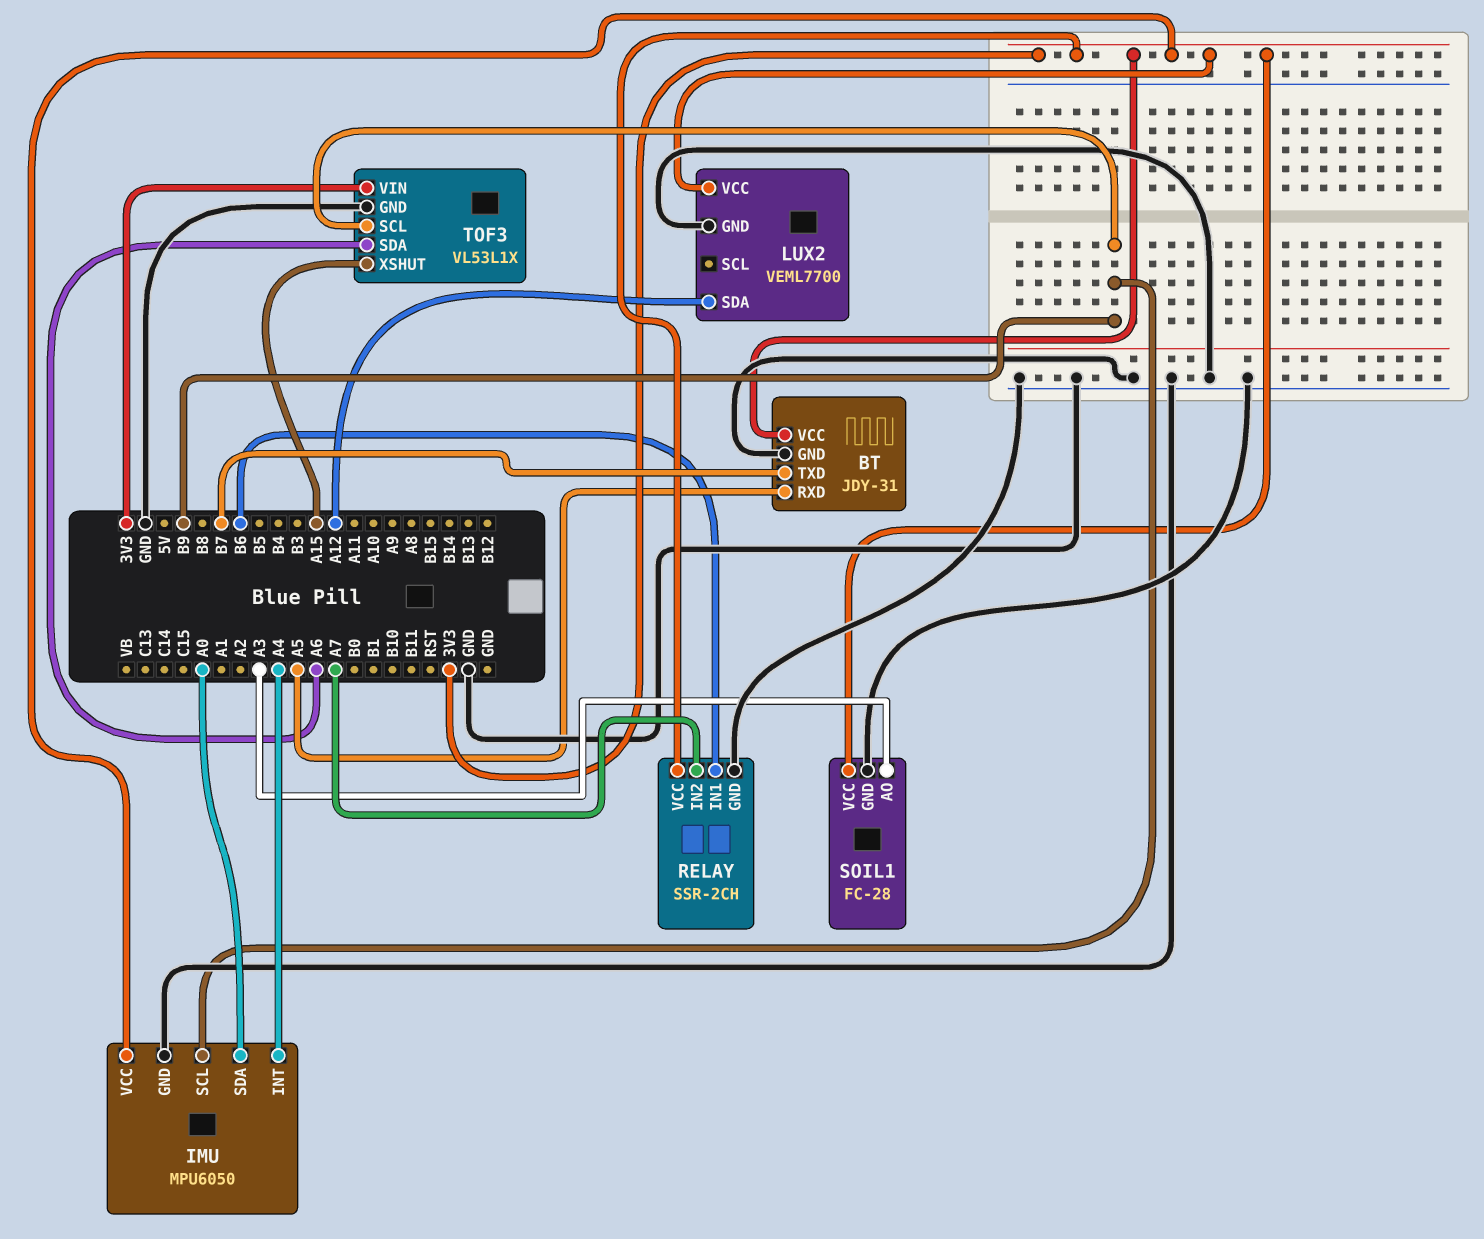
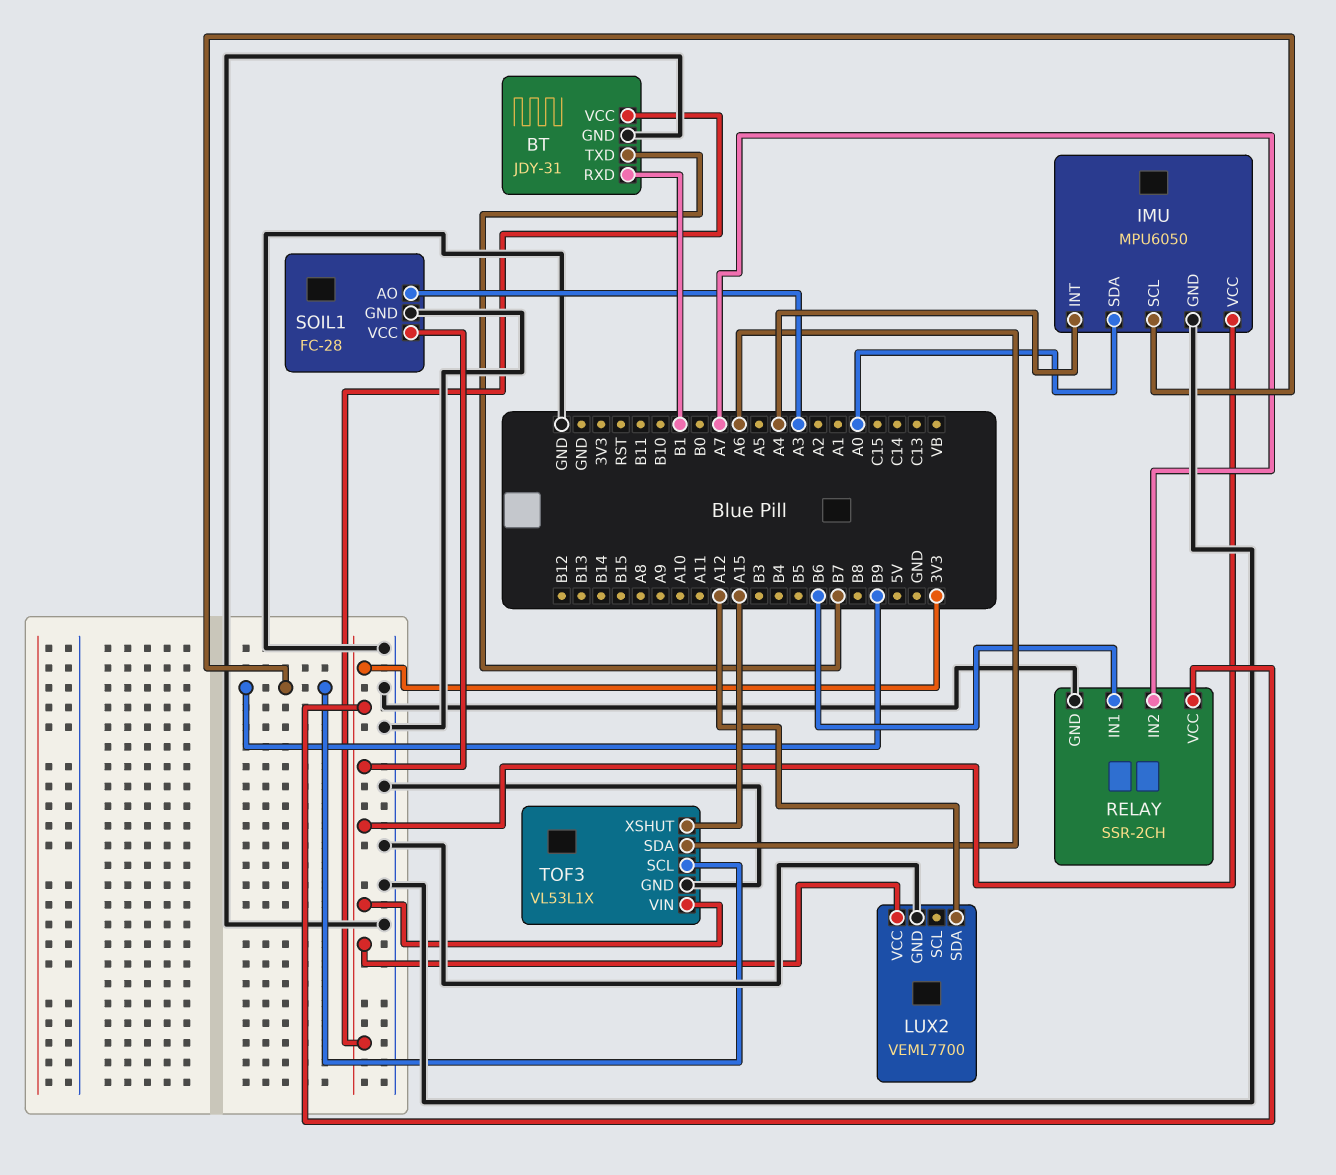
BT pin RXD: A5 -> B1

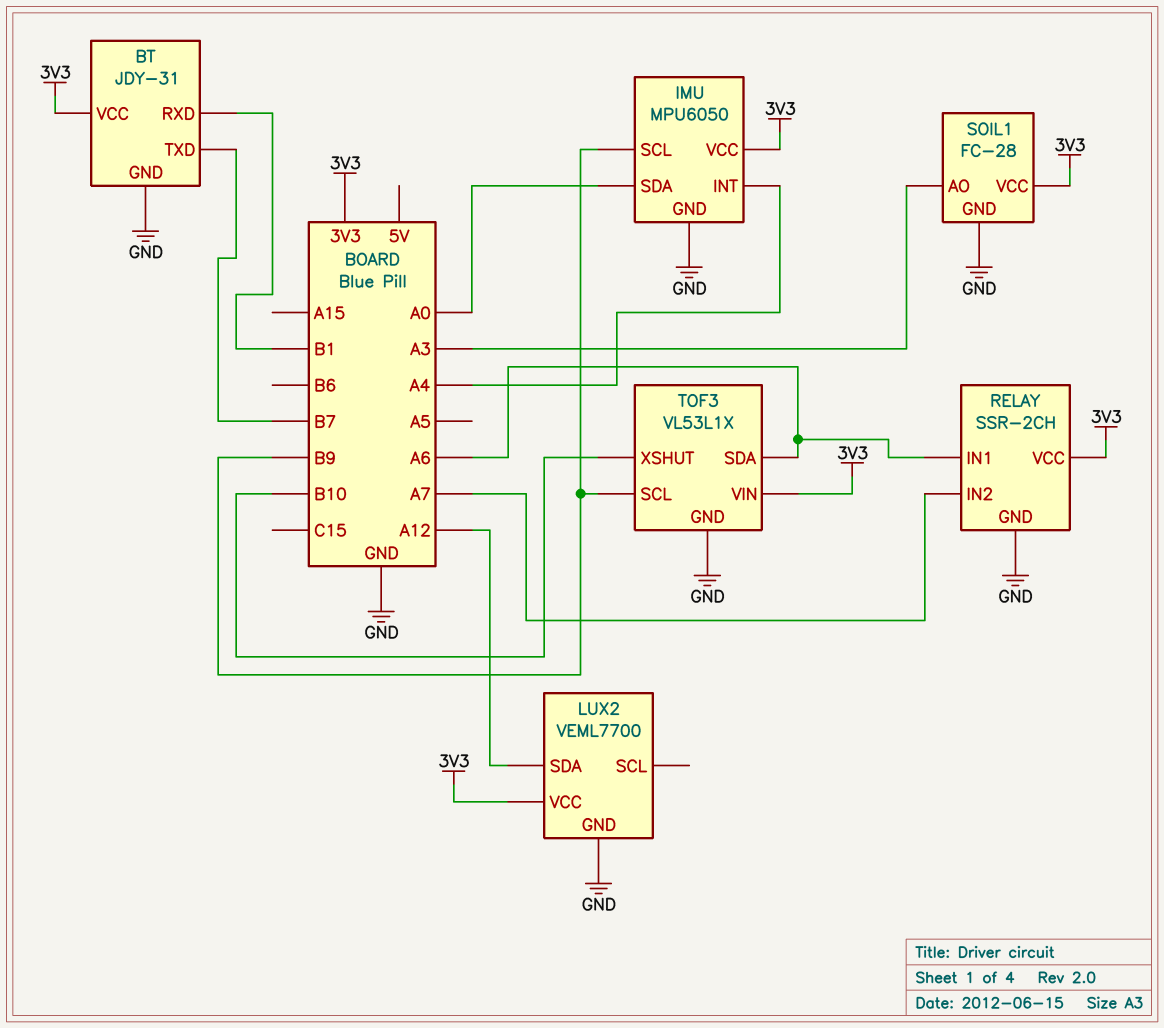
RELAY pin IN1: B6 -> A6
TOF3 pin XSHUT: A15 -> B10

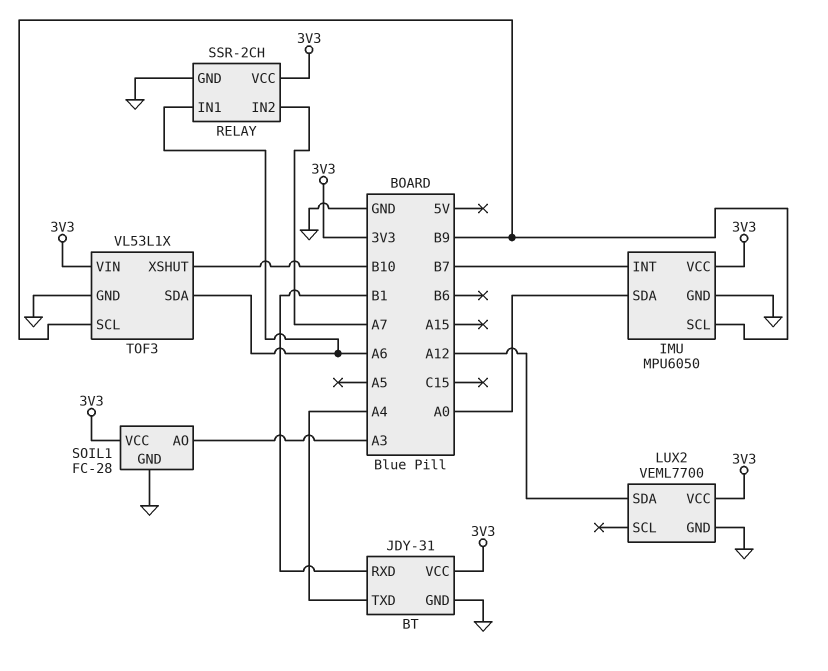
BT pin TXD: B7 -> A4
IMU pin INT: A4 -> B7

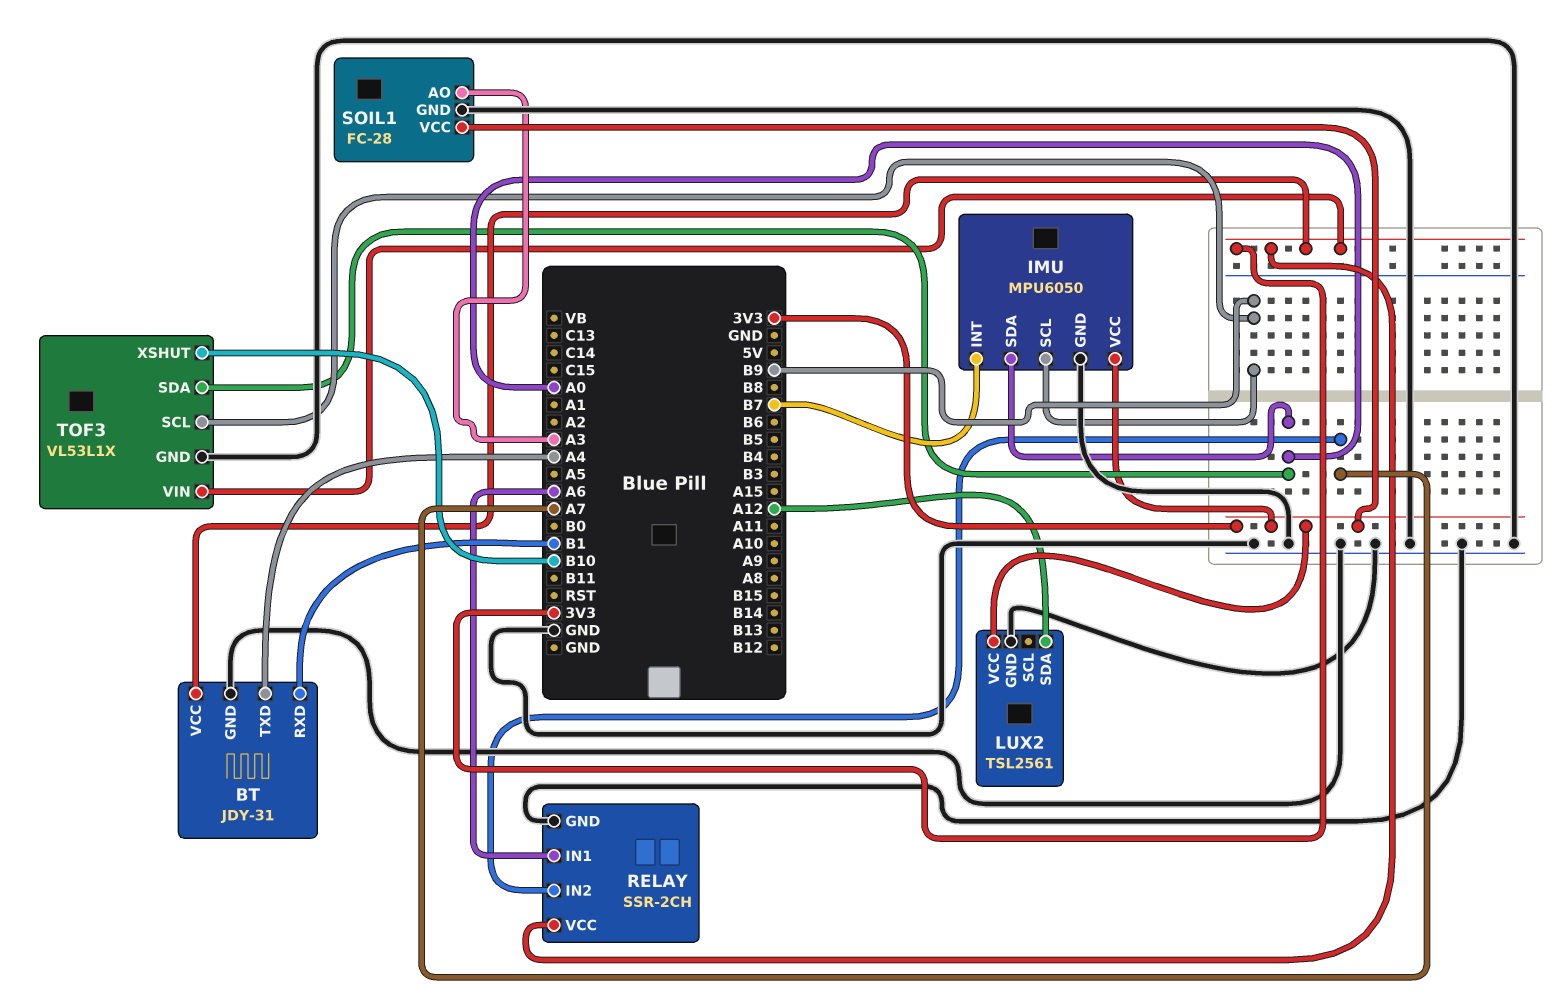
LUX2: VEML7700 -> TSL2561
TOF3 pin SDA: A6 -> A0

